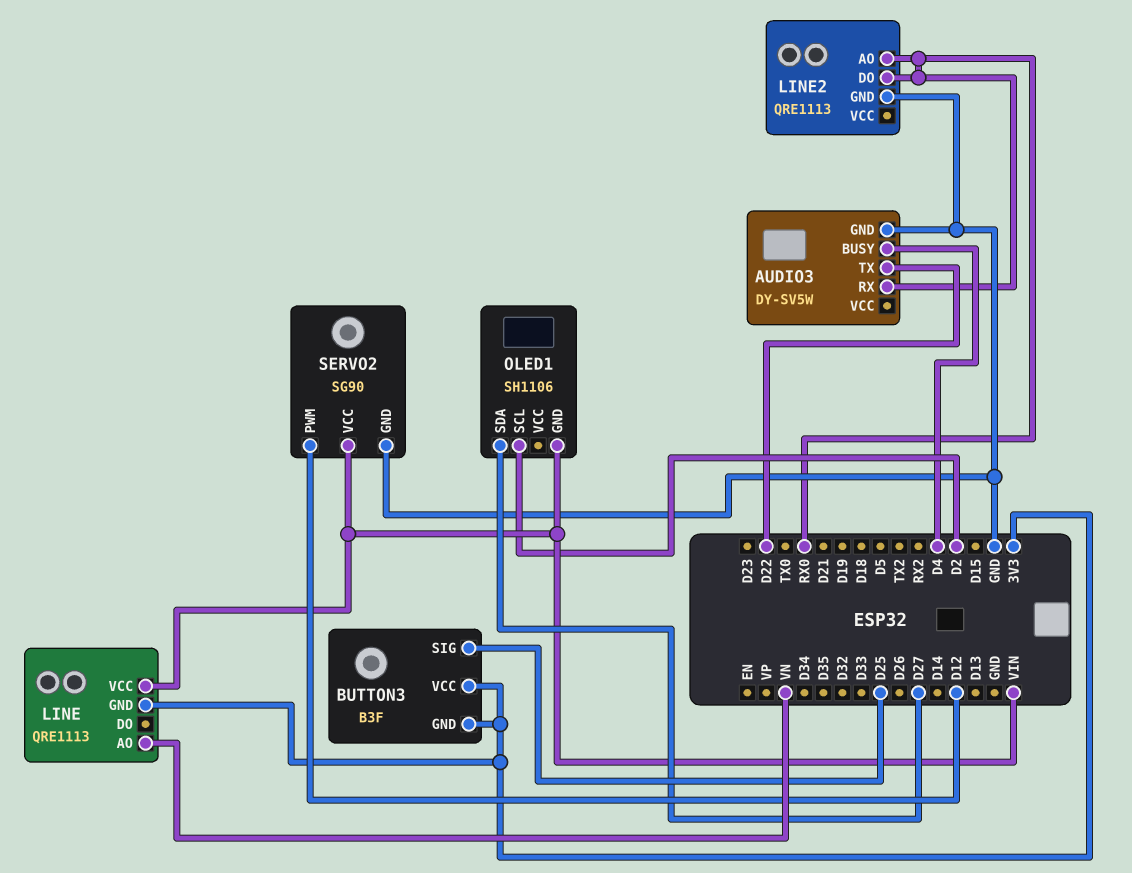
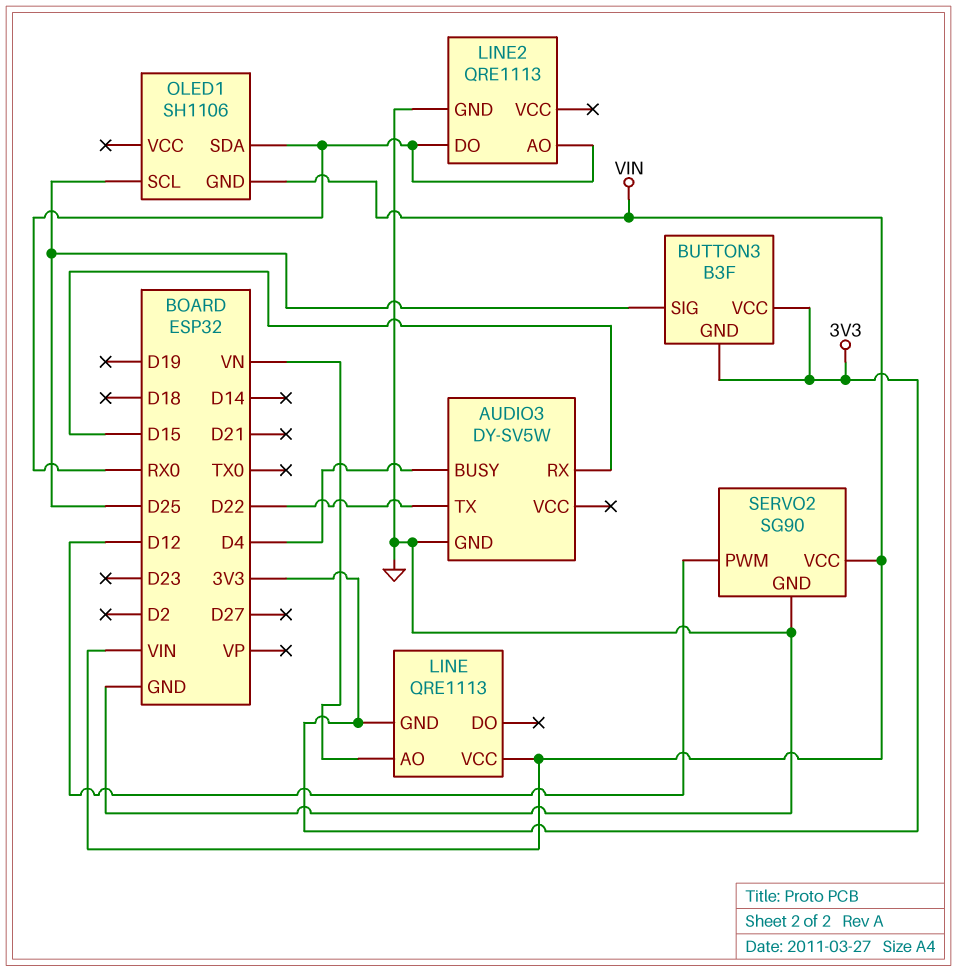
AUDIO3 pin RX: RX0 -> D15
OLED1 pin SCL: D2 -> D25
OLED1 pin SDA: D27 -> RX0

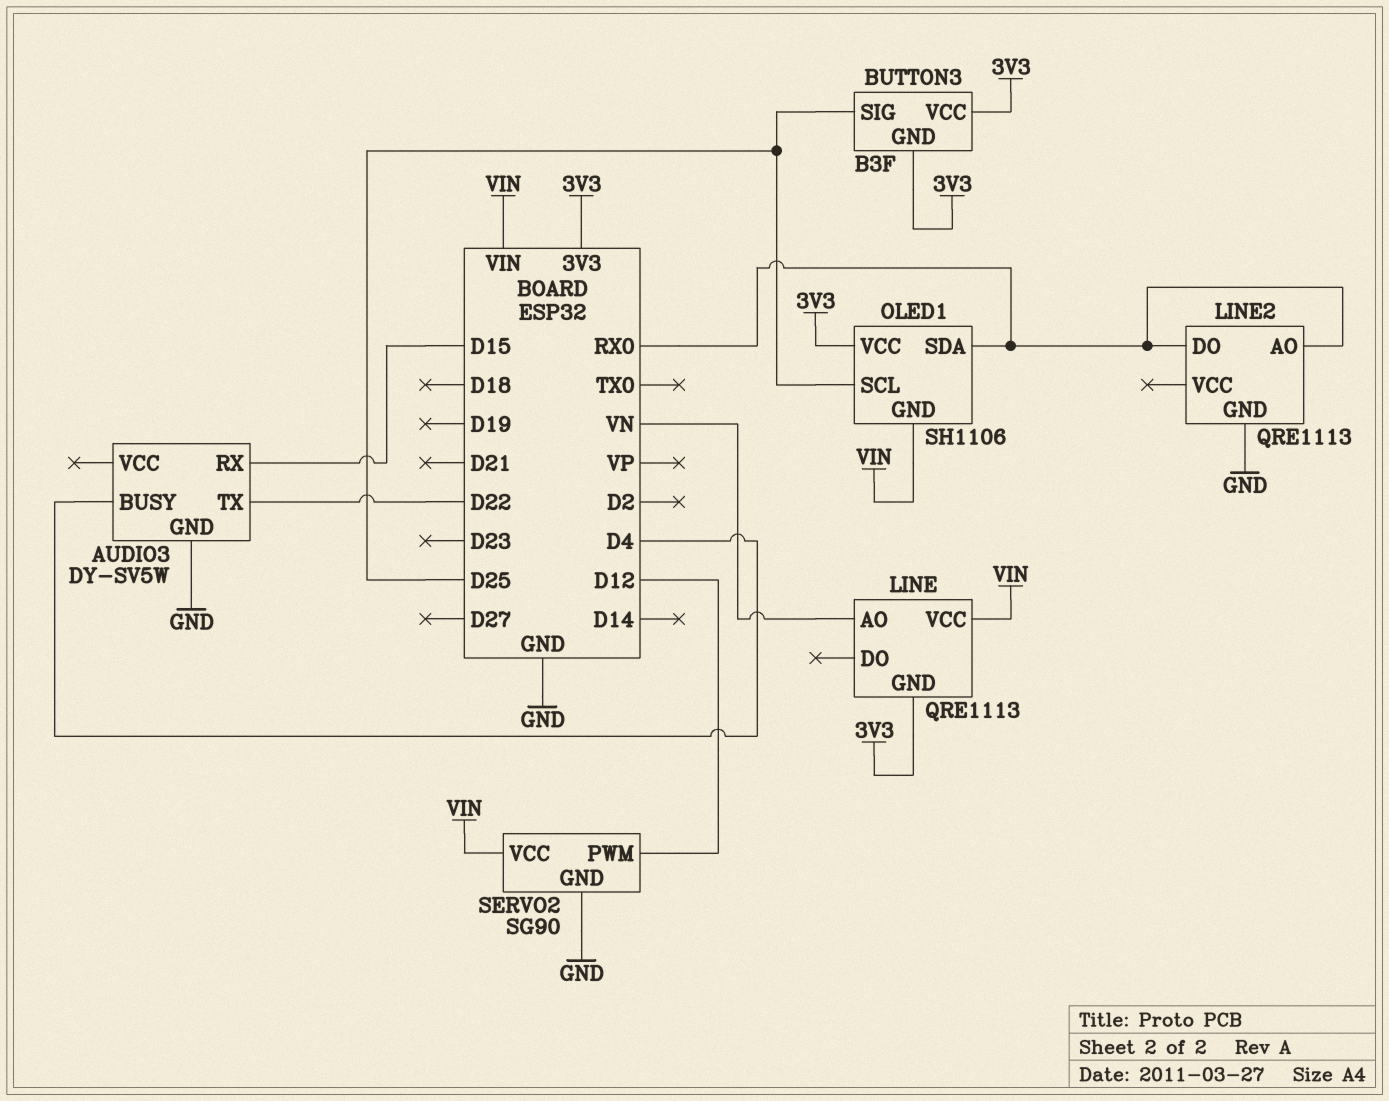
OLED1 pin VCC: none -> 3V3

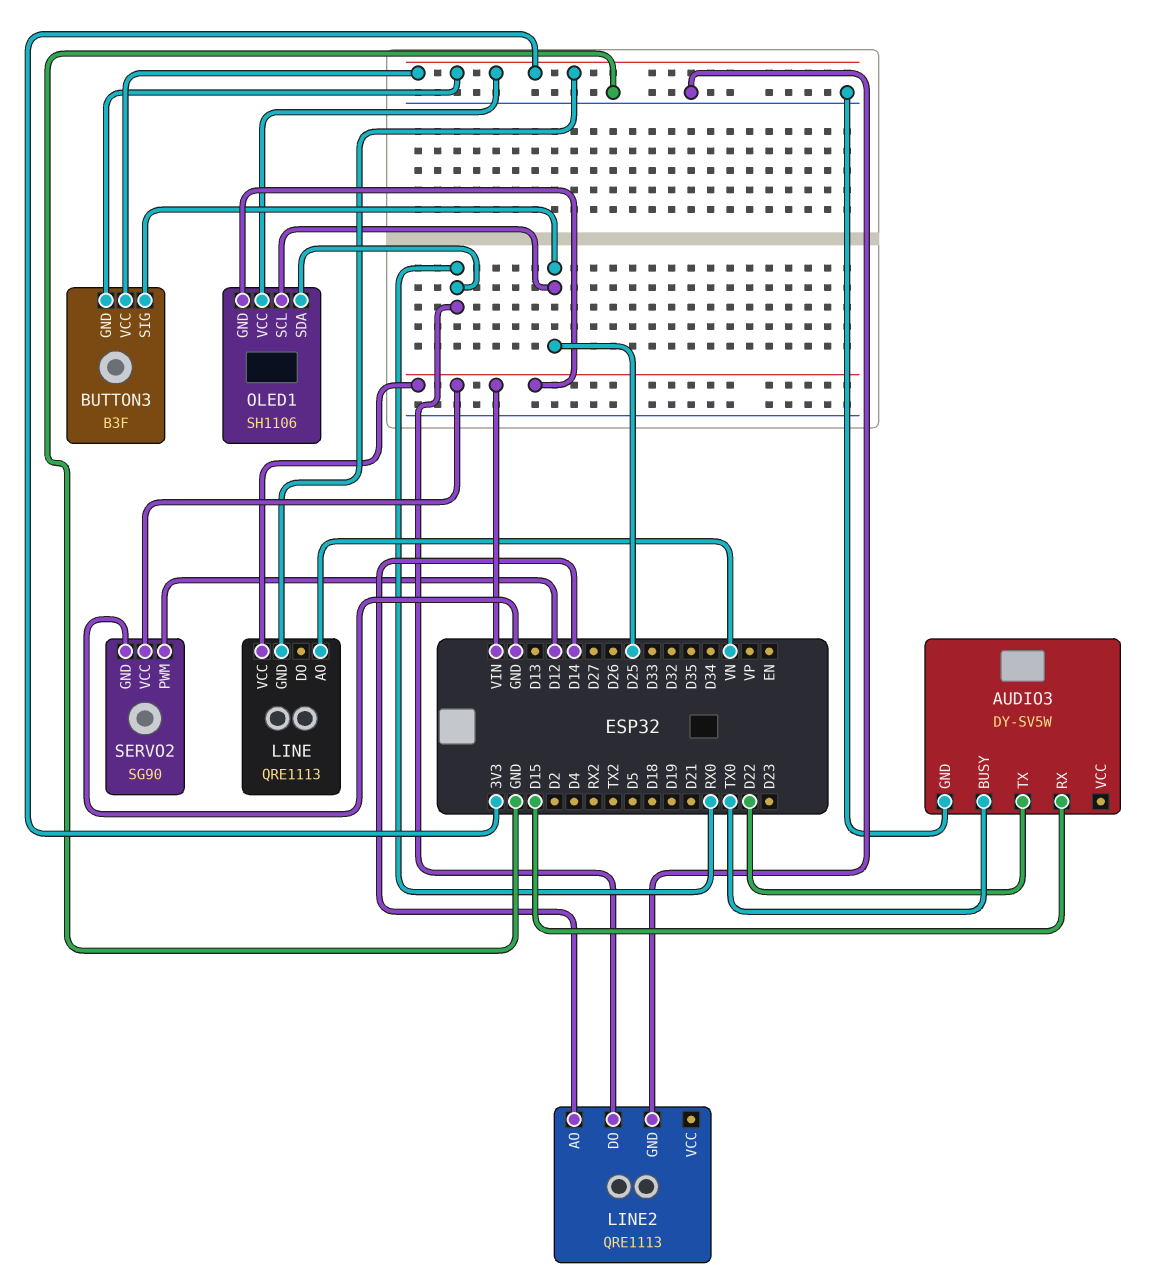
AUDIO3 pin BUSY: D4 -> TX0
LINE2 pin AO: RX0 -> D14

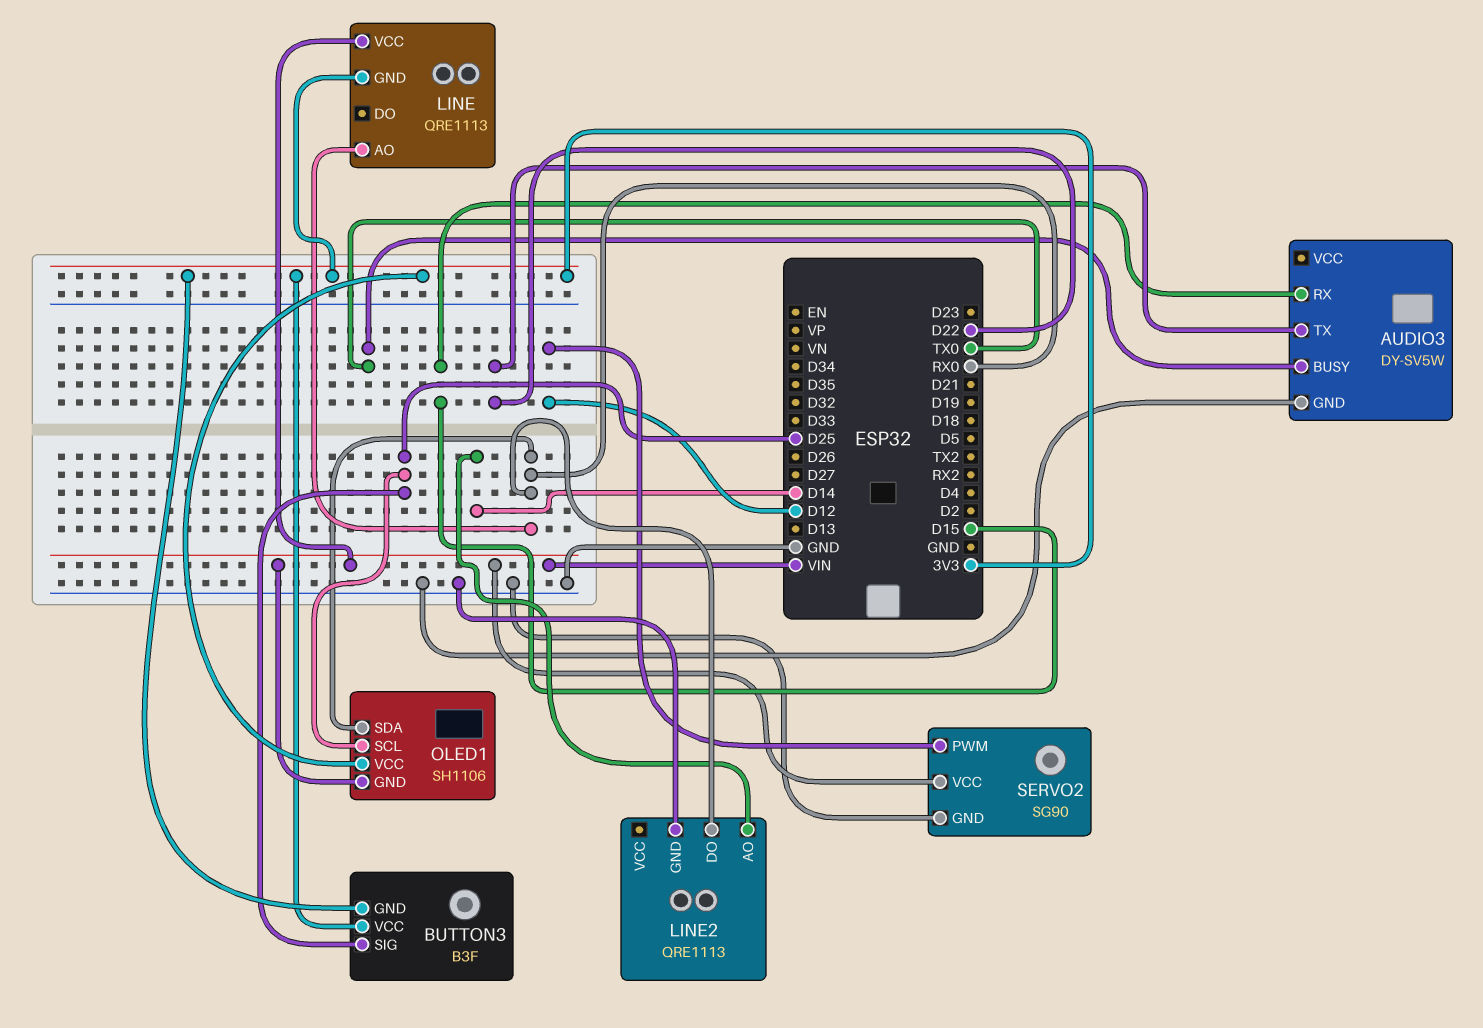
LINE pin AO: VN -> RX0

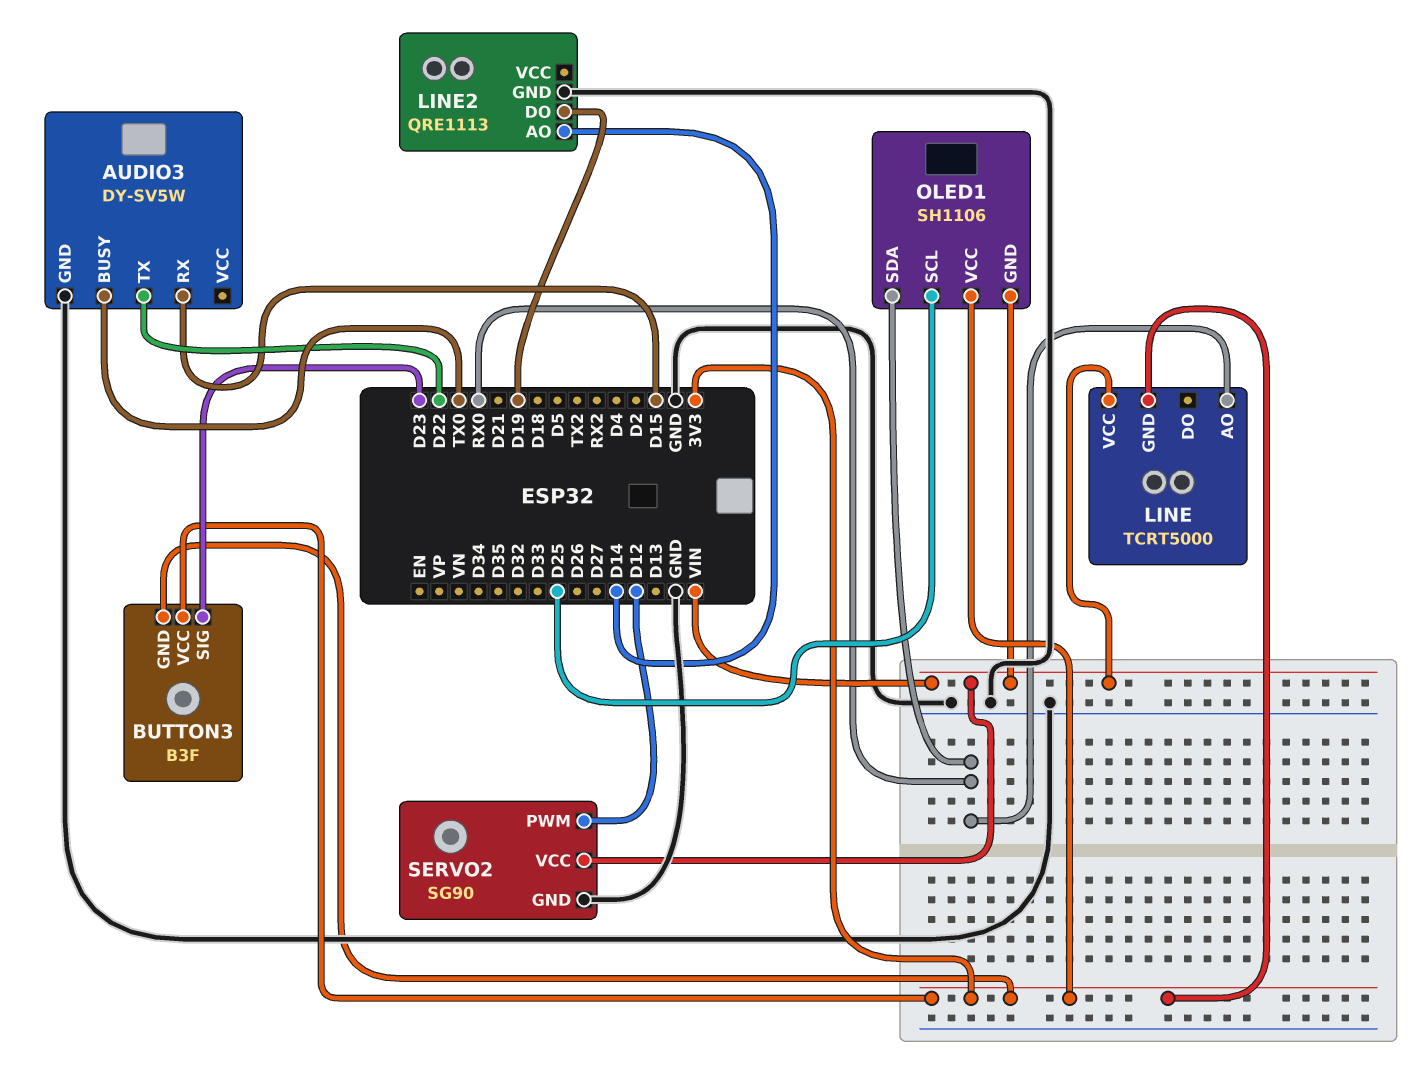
BUTTON3 pin SIG: D25 -> D23
LINE: QRE1113 -> TCRT5000
LINE2 pin DO: RX0 -> D19

